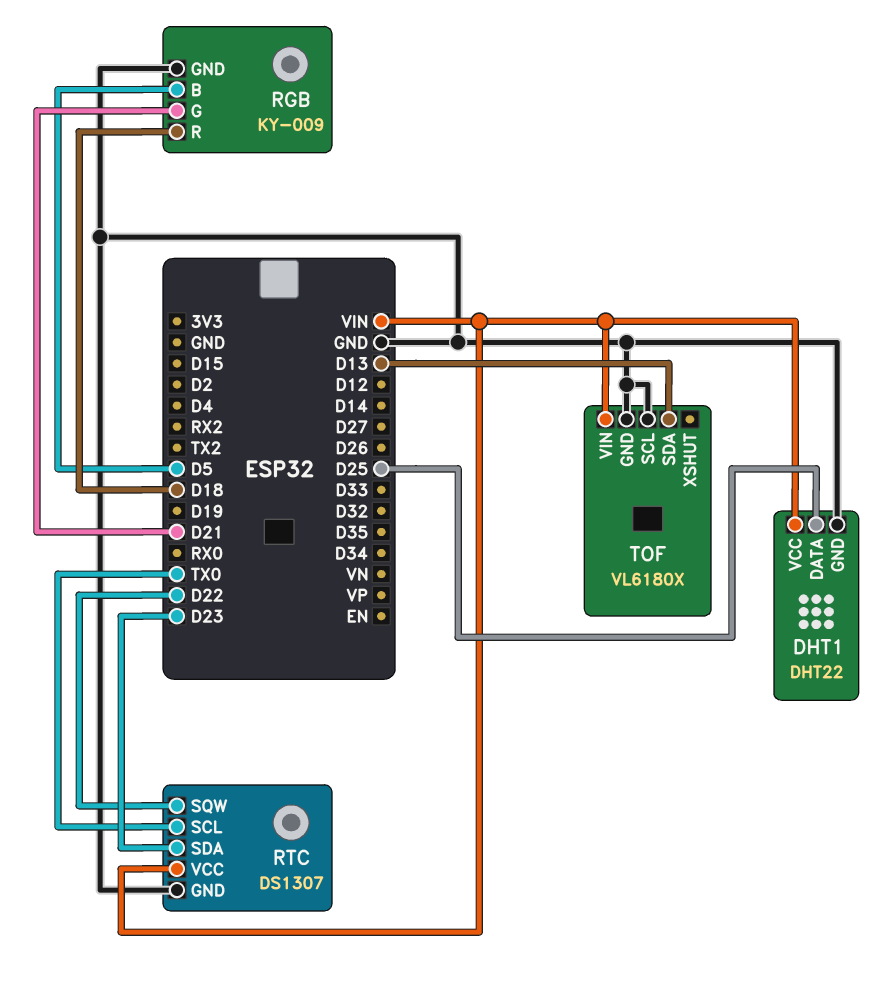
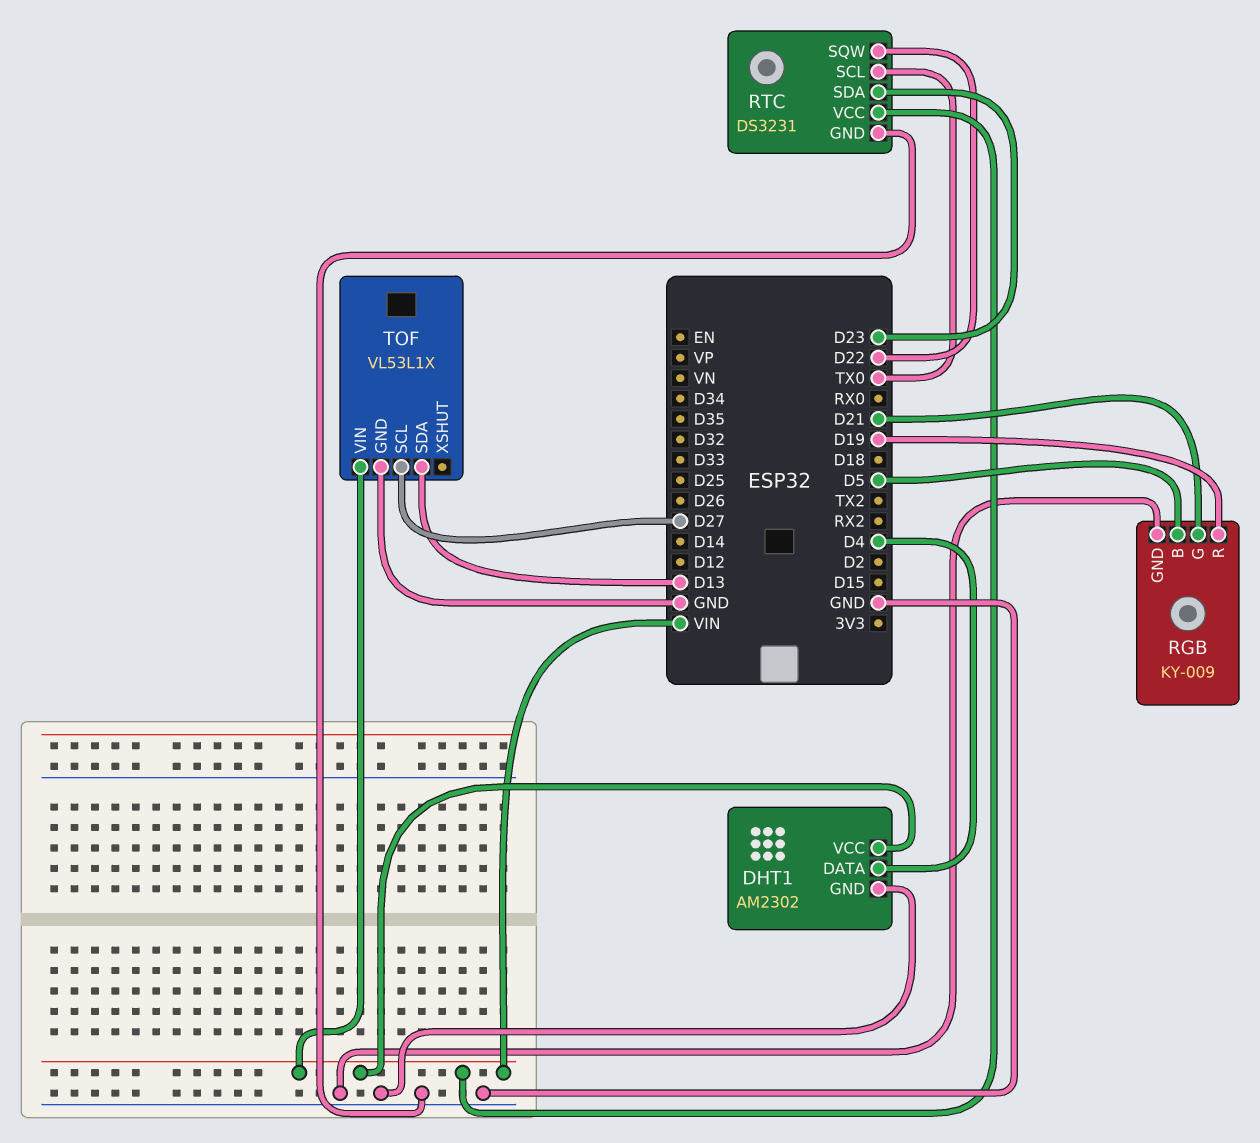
DHT1: DHT22 -> AM2302
DHT1 pin DATA: D25 -> D4
RGB pin R: D18 -> D19
RTC: DS1307 -> DS3231
TOF: VL6180X -> VL53L1X
TOF pin SCL: GND -> D27

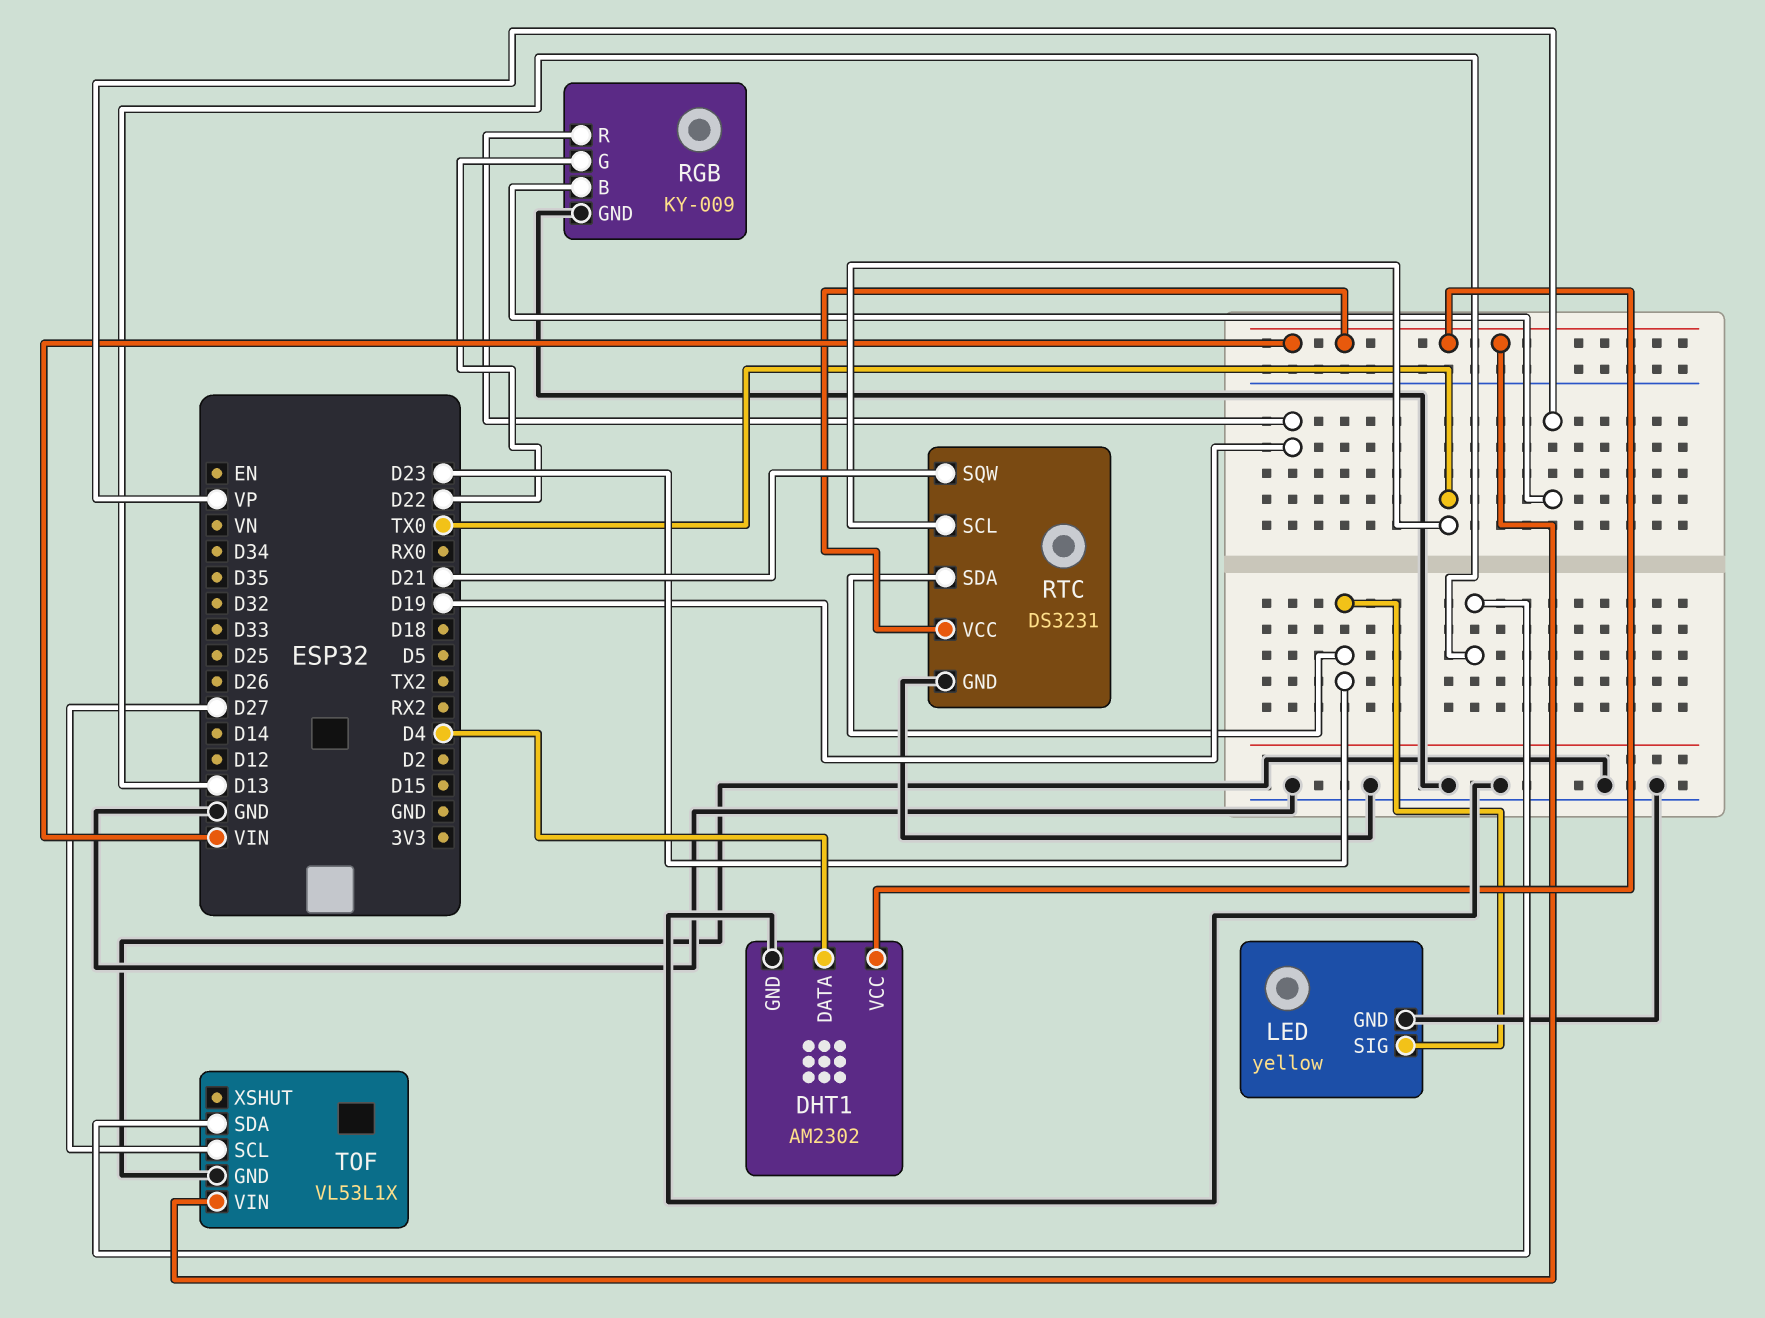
LED: none -> yellow
LED pin GND: none -> GND
LED pin SIG: none -> D23
RGB pin B: D5 -> VP
RGB pin G: D21 -> D22
RTC pin SQW: D22 -> D21

